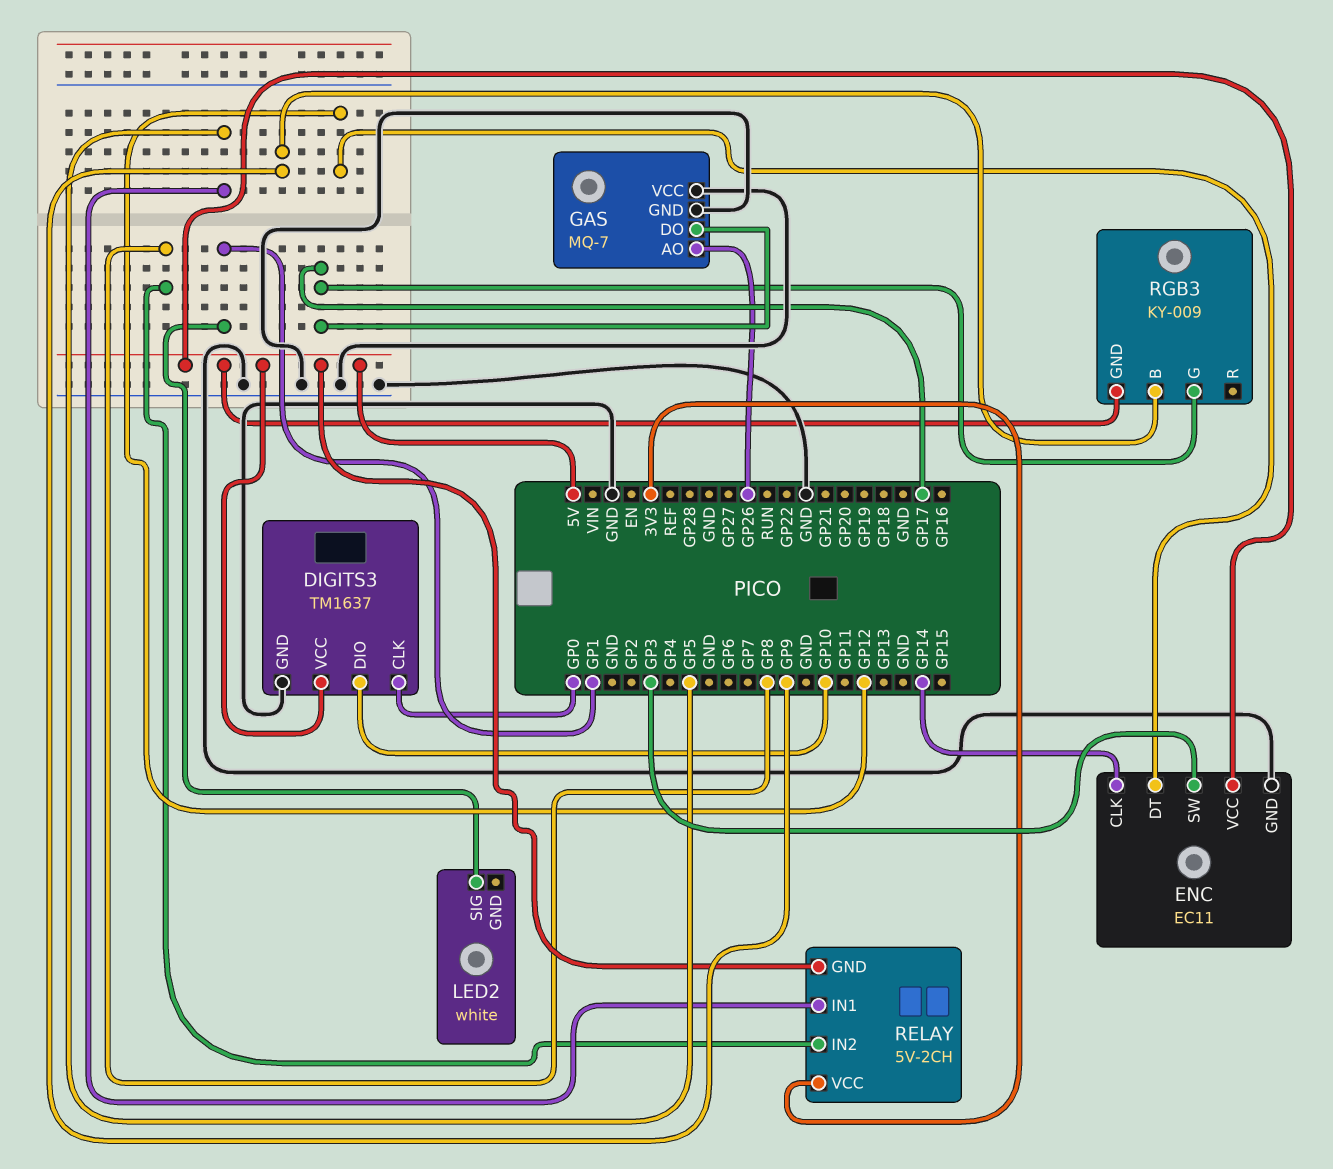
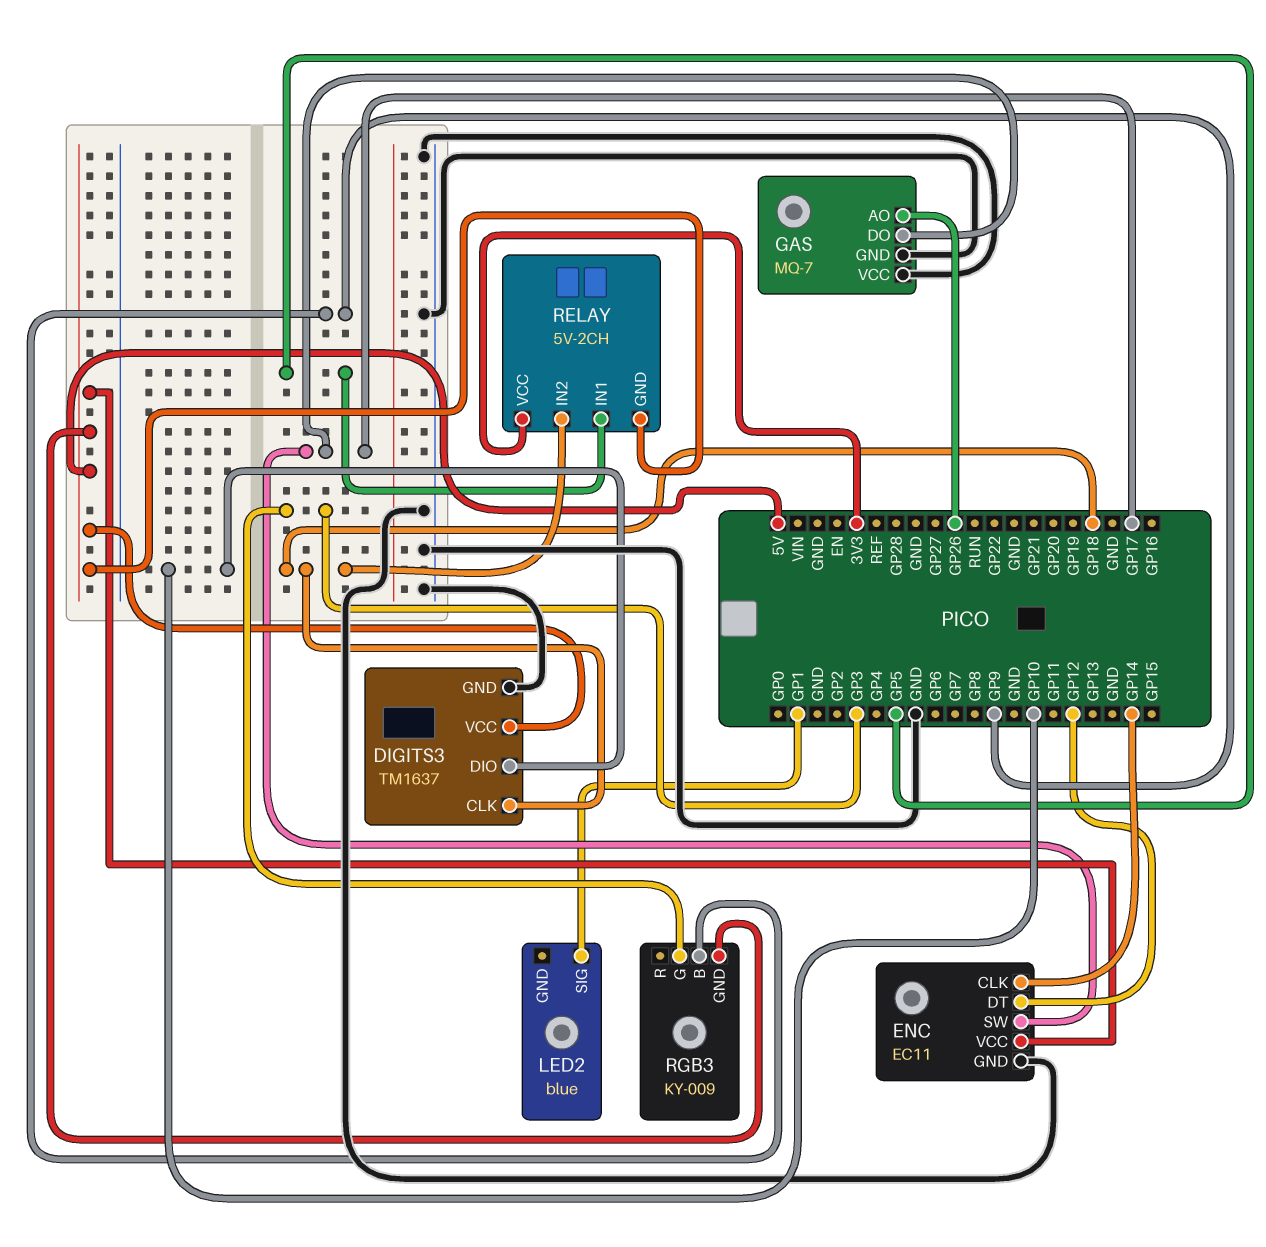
DIGITS3 pin CLK: GP0 -> GP18
ENC pin SW: GP3 -> GP17
LED2: white -> blue
RELAY pin IN2: GP8 -> GP18
RGB3 pin G: GP17 -> GP3

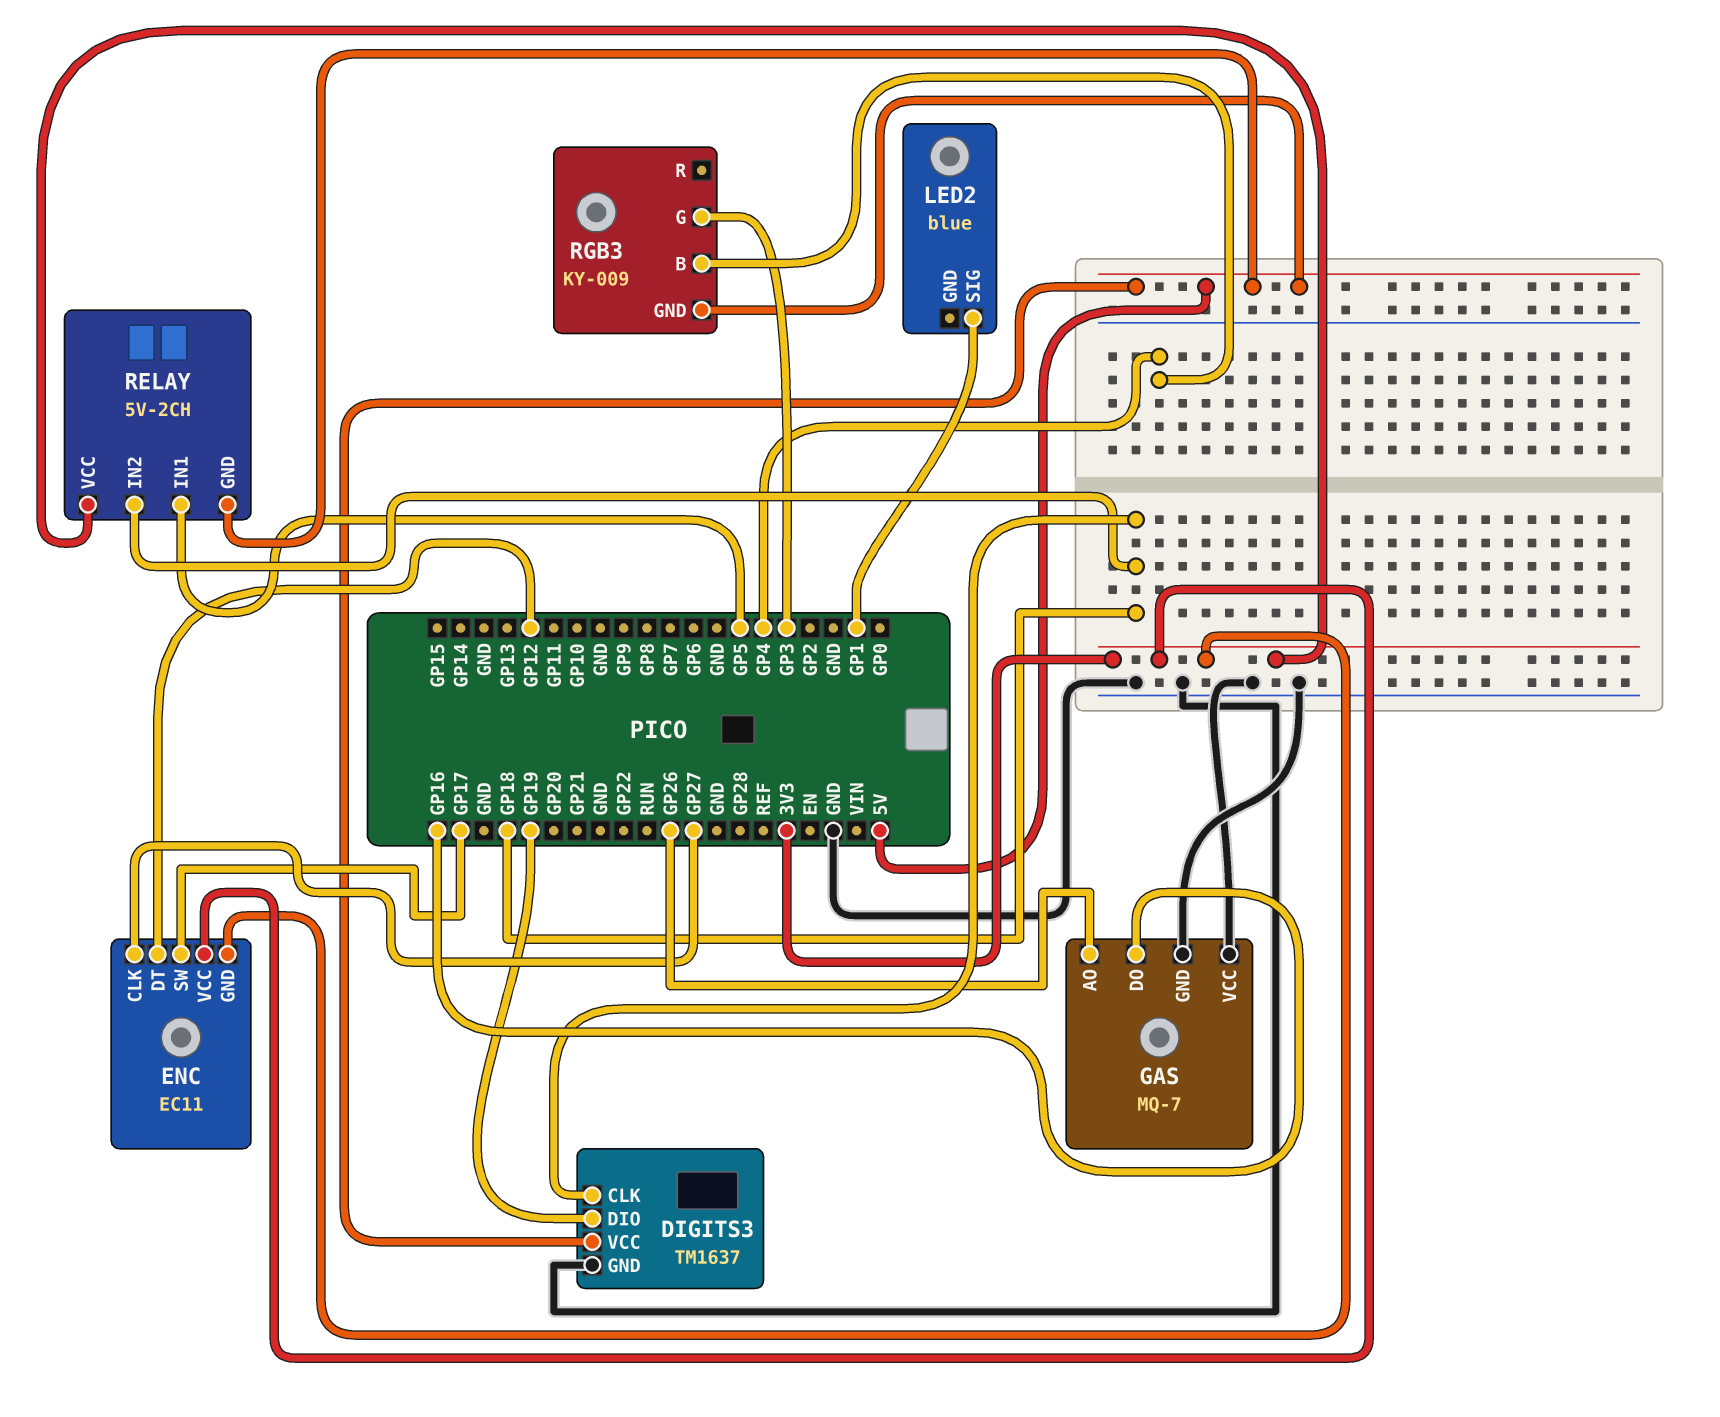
DIGITS3 pin DIO: GP10 -> GP19
ENC pin CLK: GP14 -> GP27
ENC pin GND: GND -> 3V3
ENC pin VCC: 5V -> 3V3
GAS pin DO: GP17 -> GP16
RGB3 pin B: GP9 -> GP4

